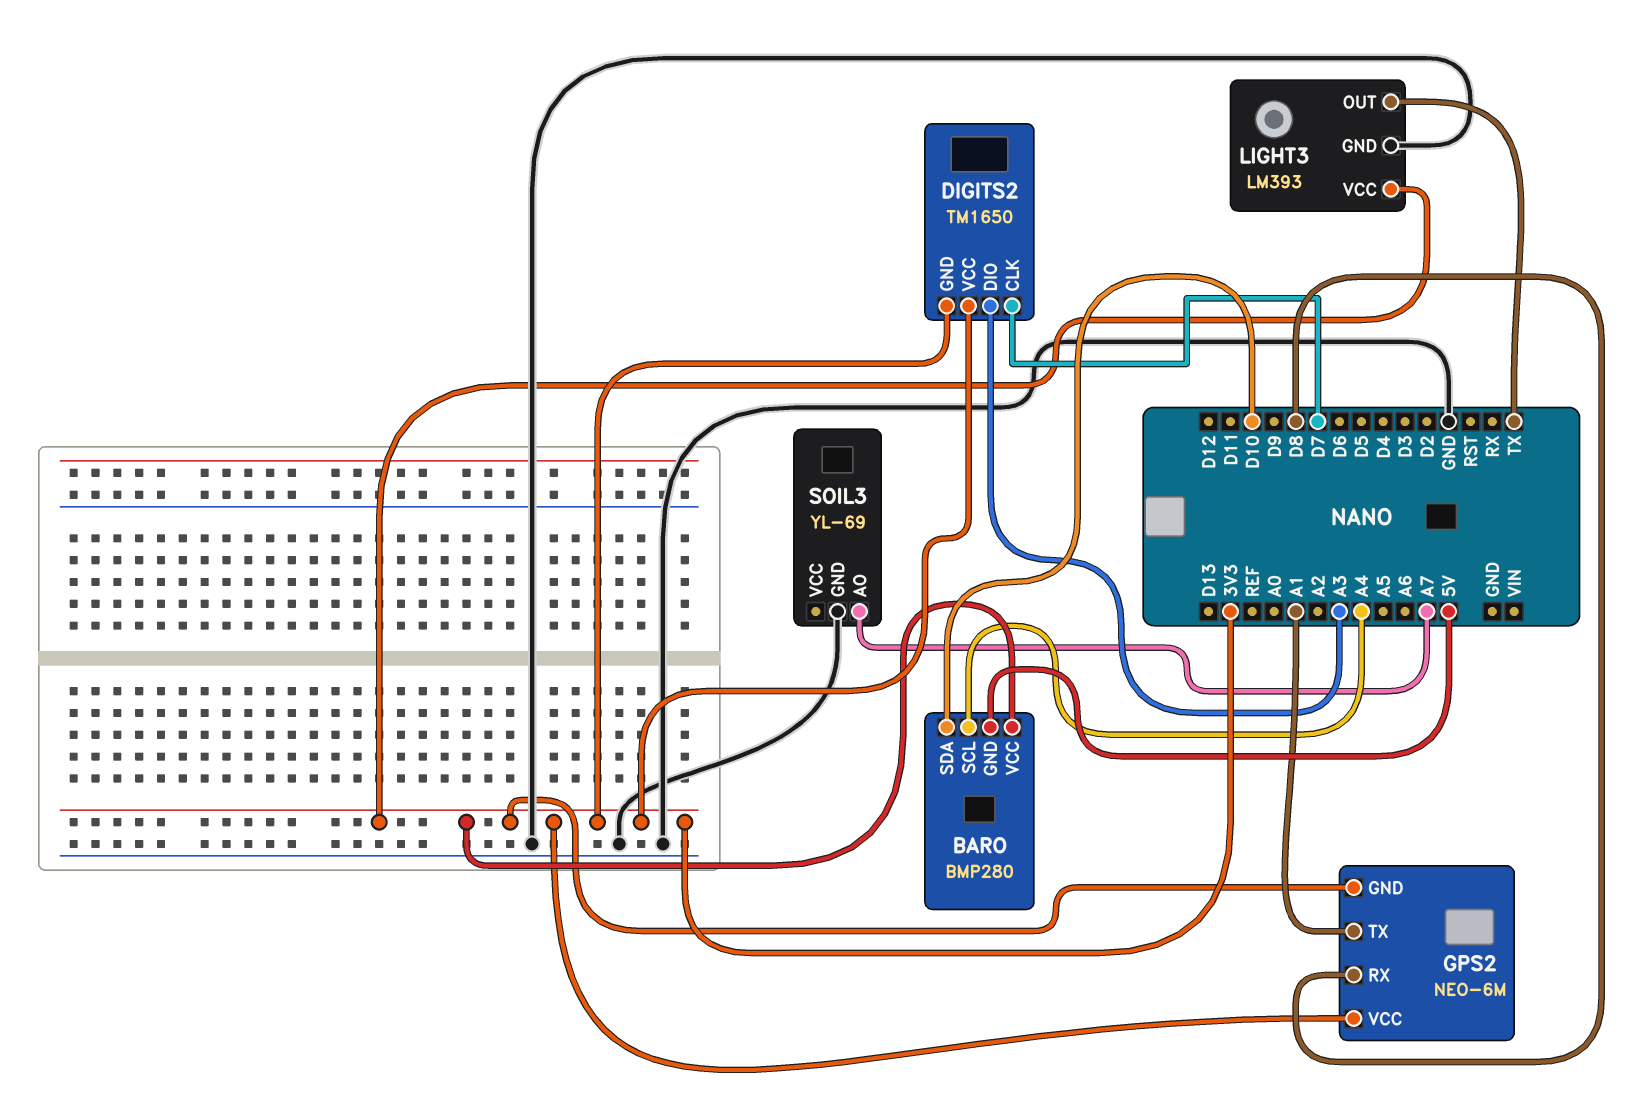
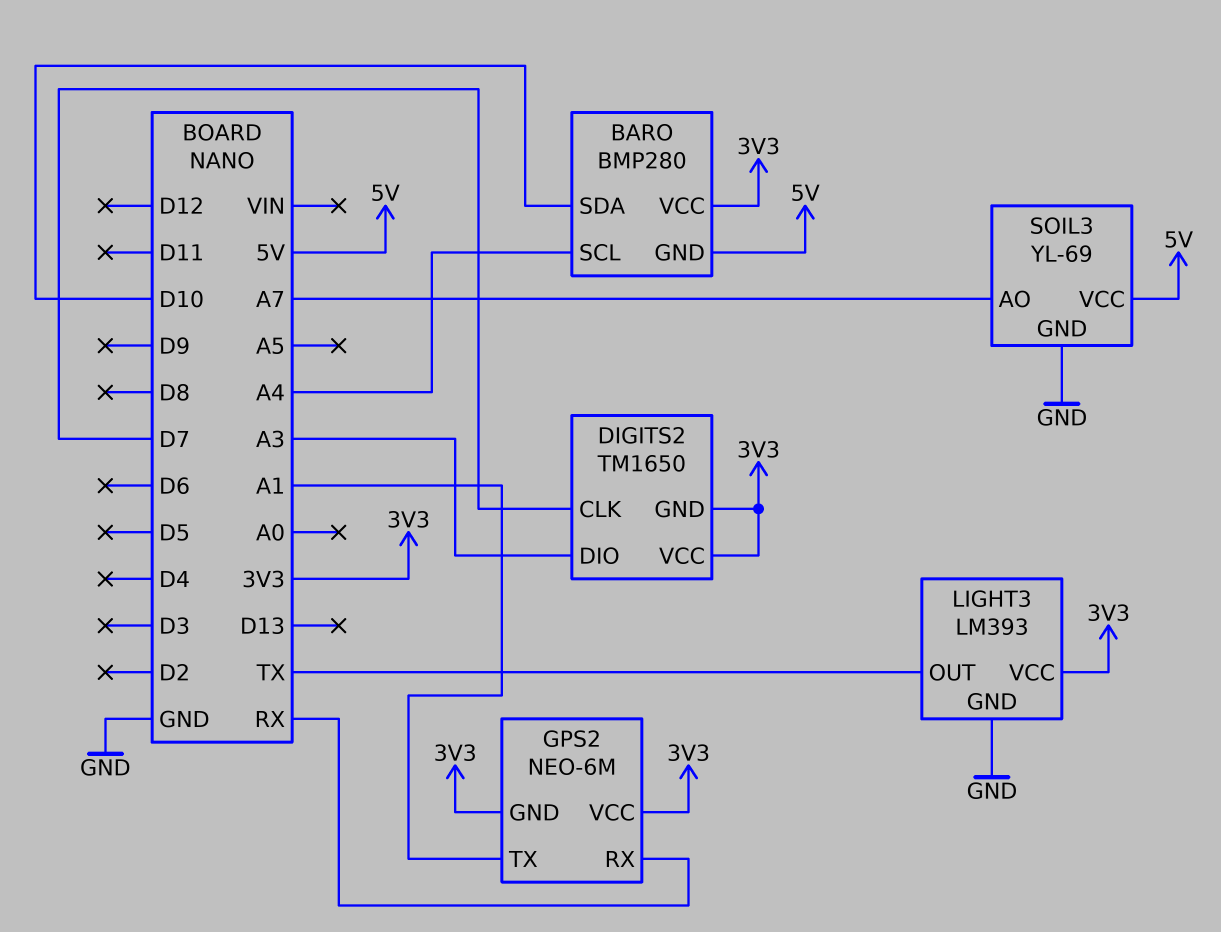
GPS2 pin RX: D8 -> RX
SOIL3 pin VCC: none -> 5V

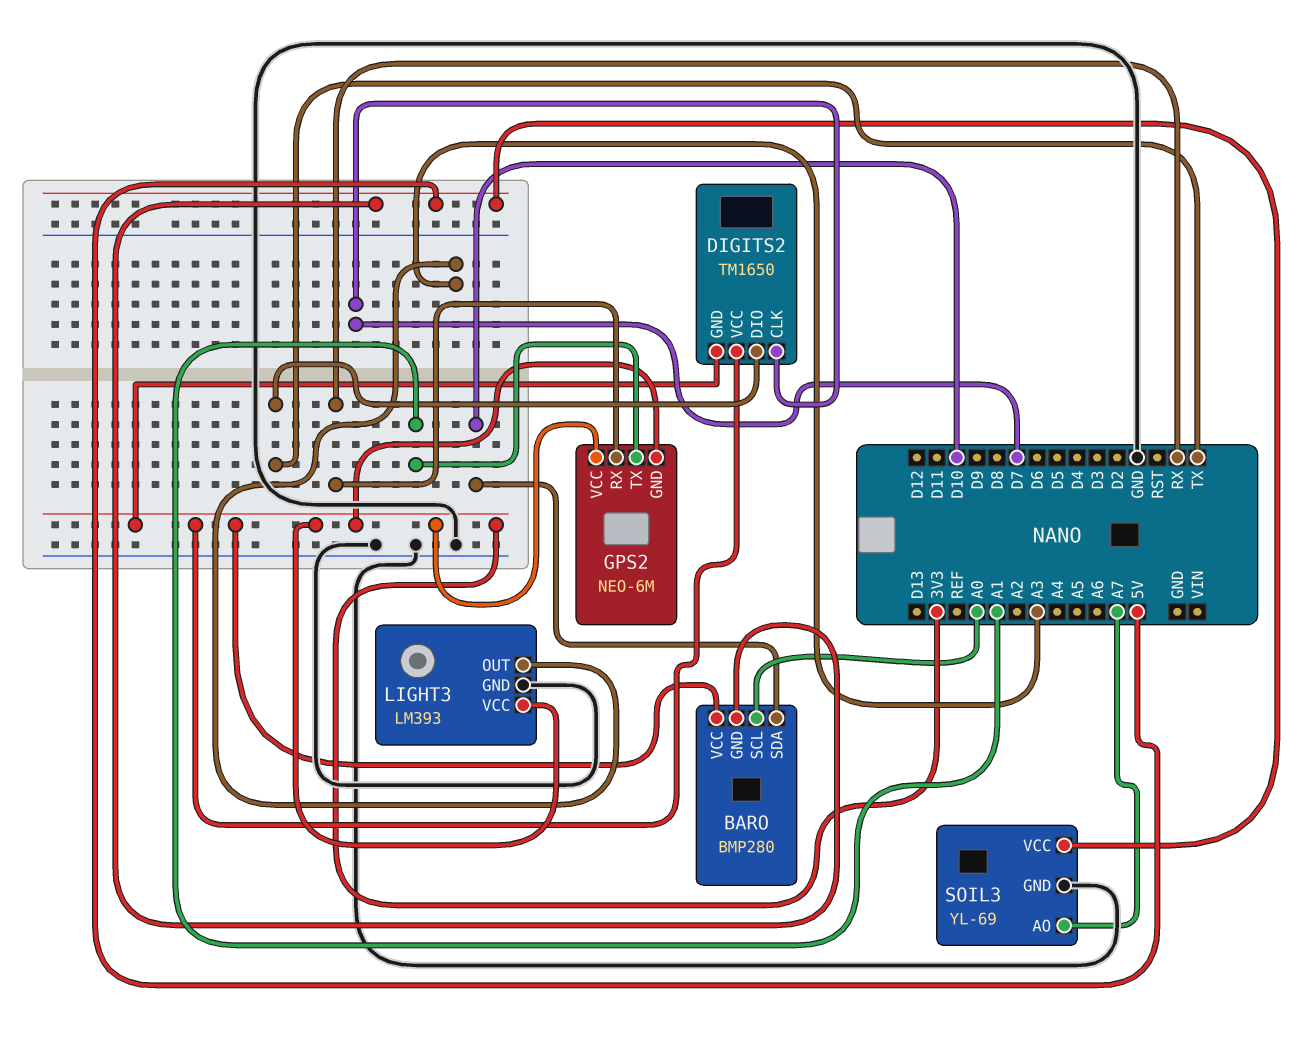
BARO pin SCL: A4 -> A0
DIGITS2 pin DIO: A3 -> TX
LIGHT3 pin OUT: TX -> A3

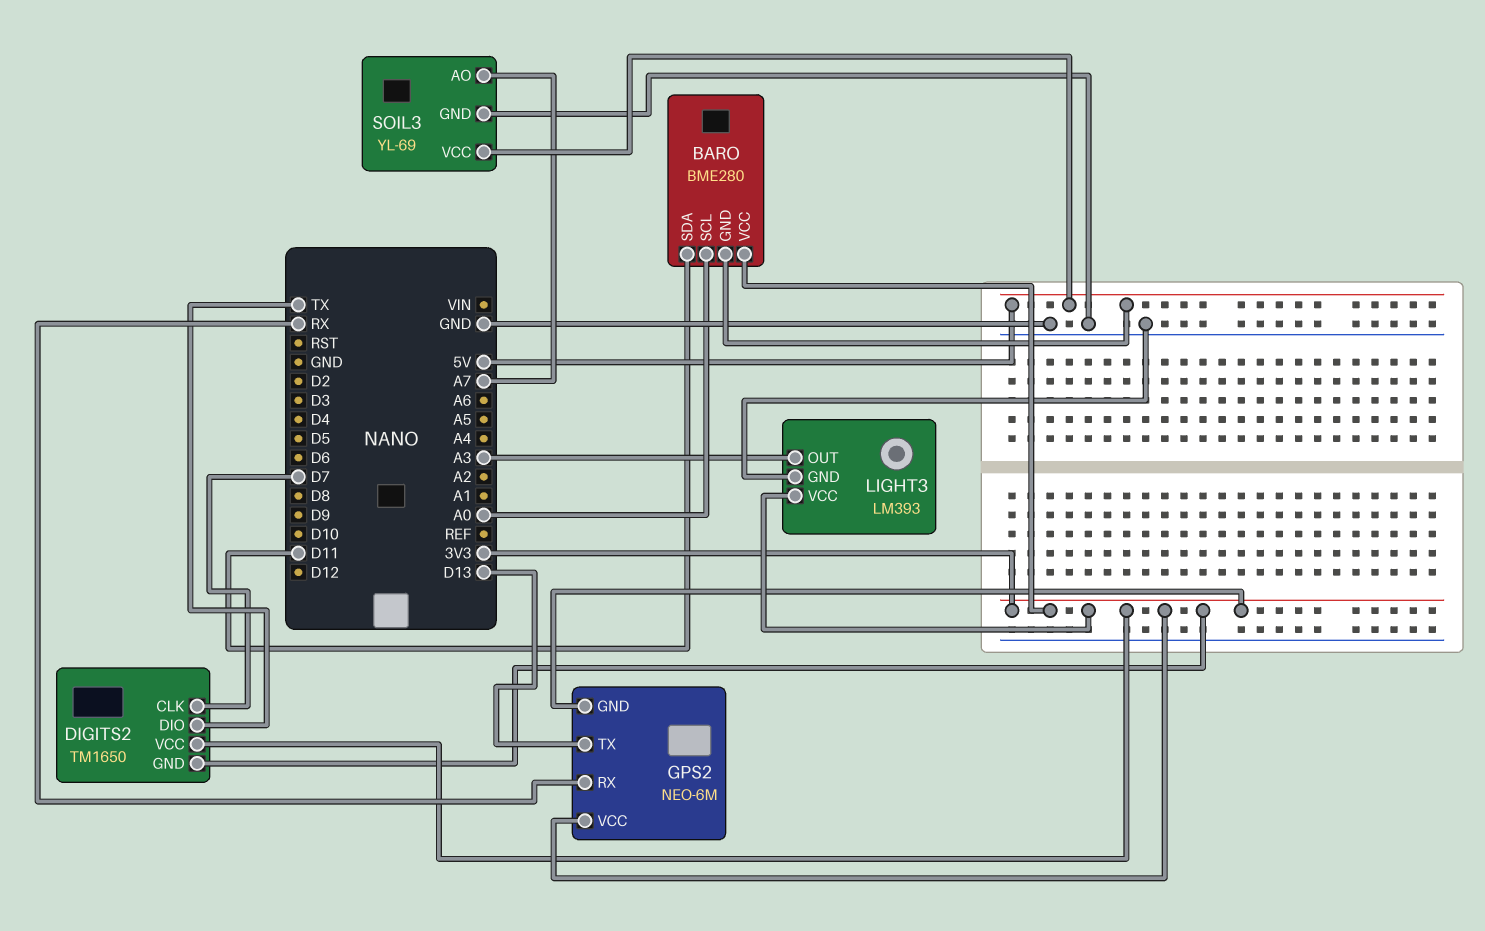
BARO: BMP280 -> BME280
BARO pin SDA: D10 -> D11
GPS2 pin TX: A1 -> D13

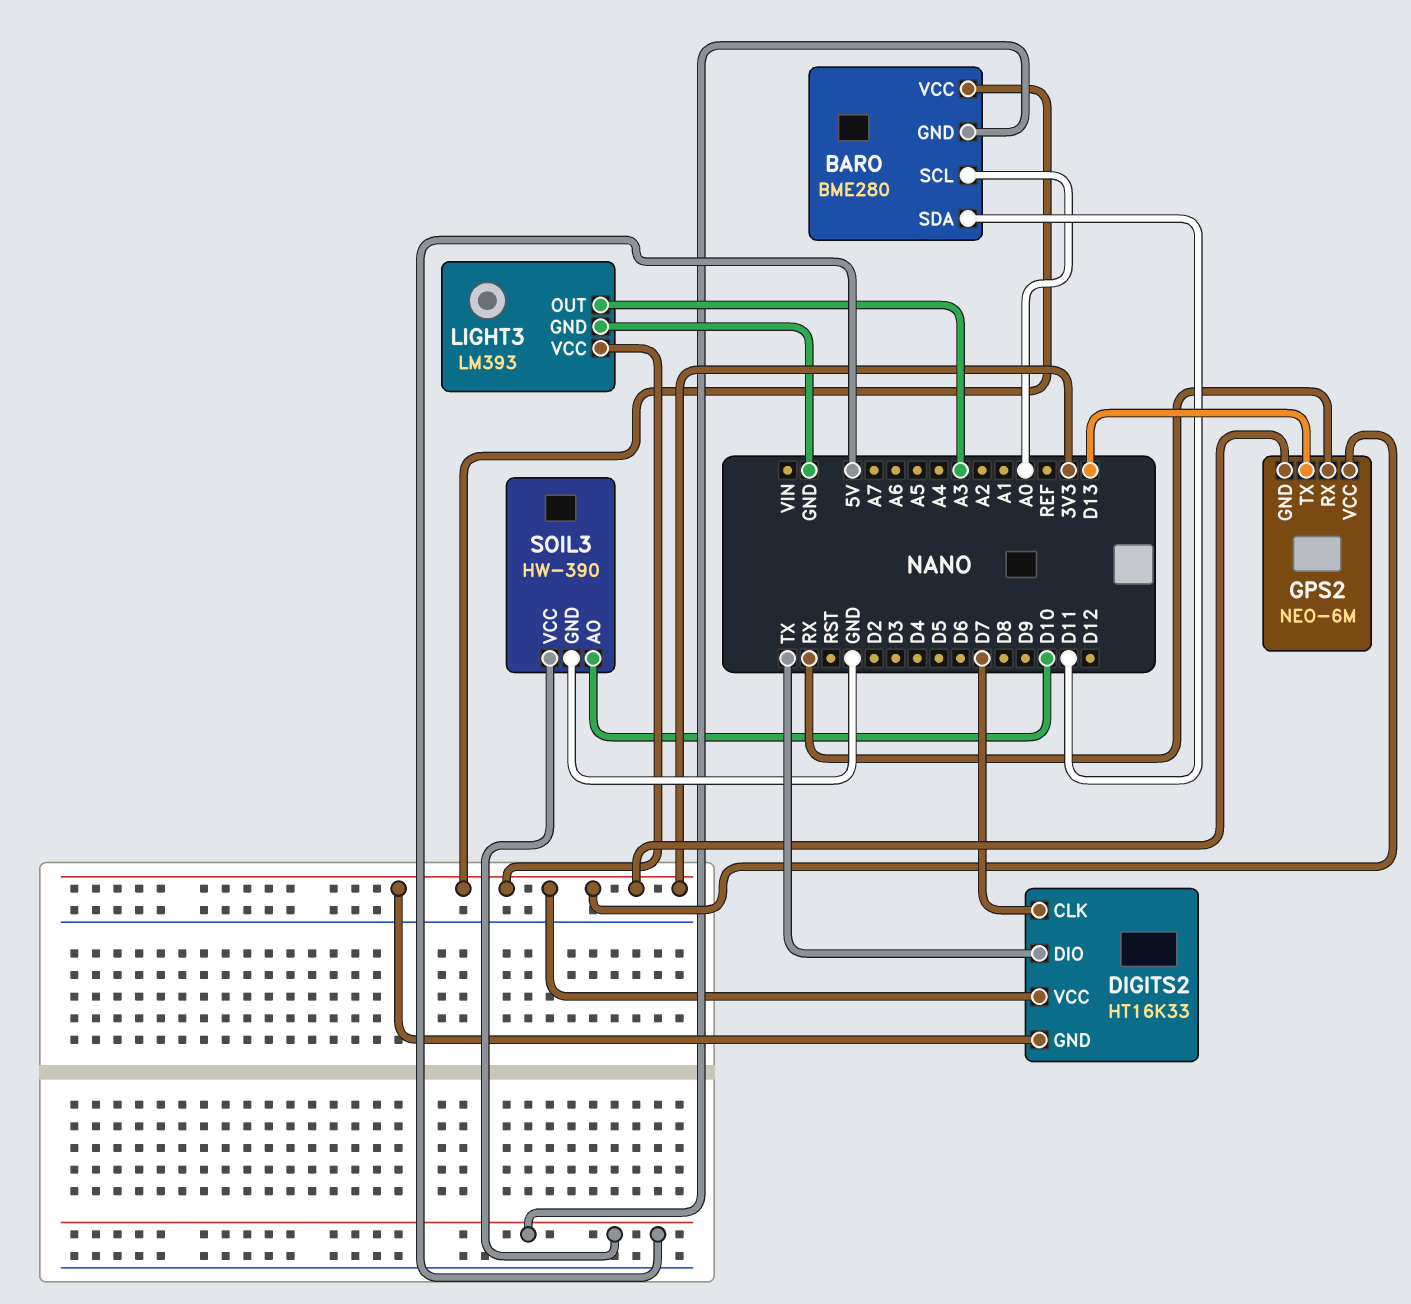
DIGITS2: TM1650 -> HT16K33
SOIL3: YL-69 -> HW-390
SOIL3 pin AO: A7 -> D10

